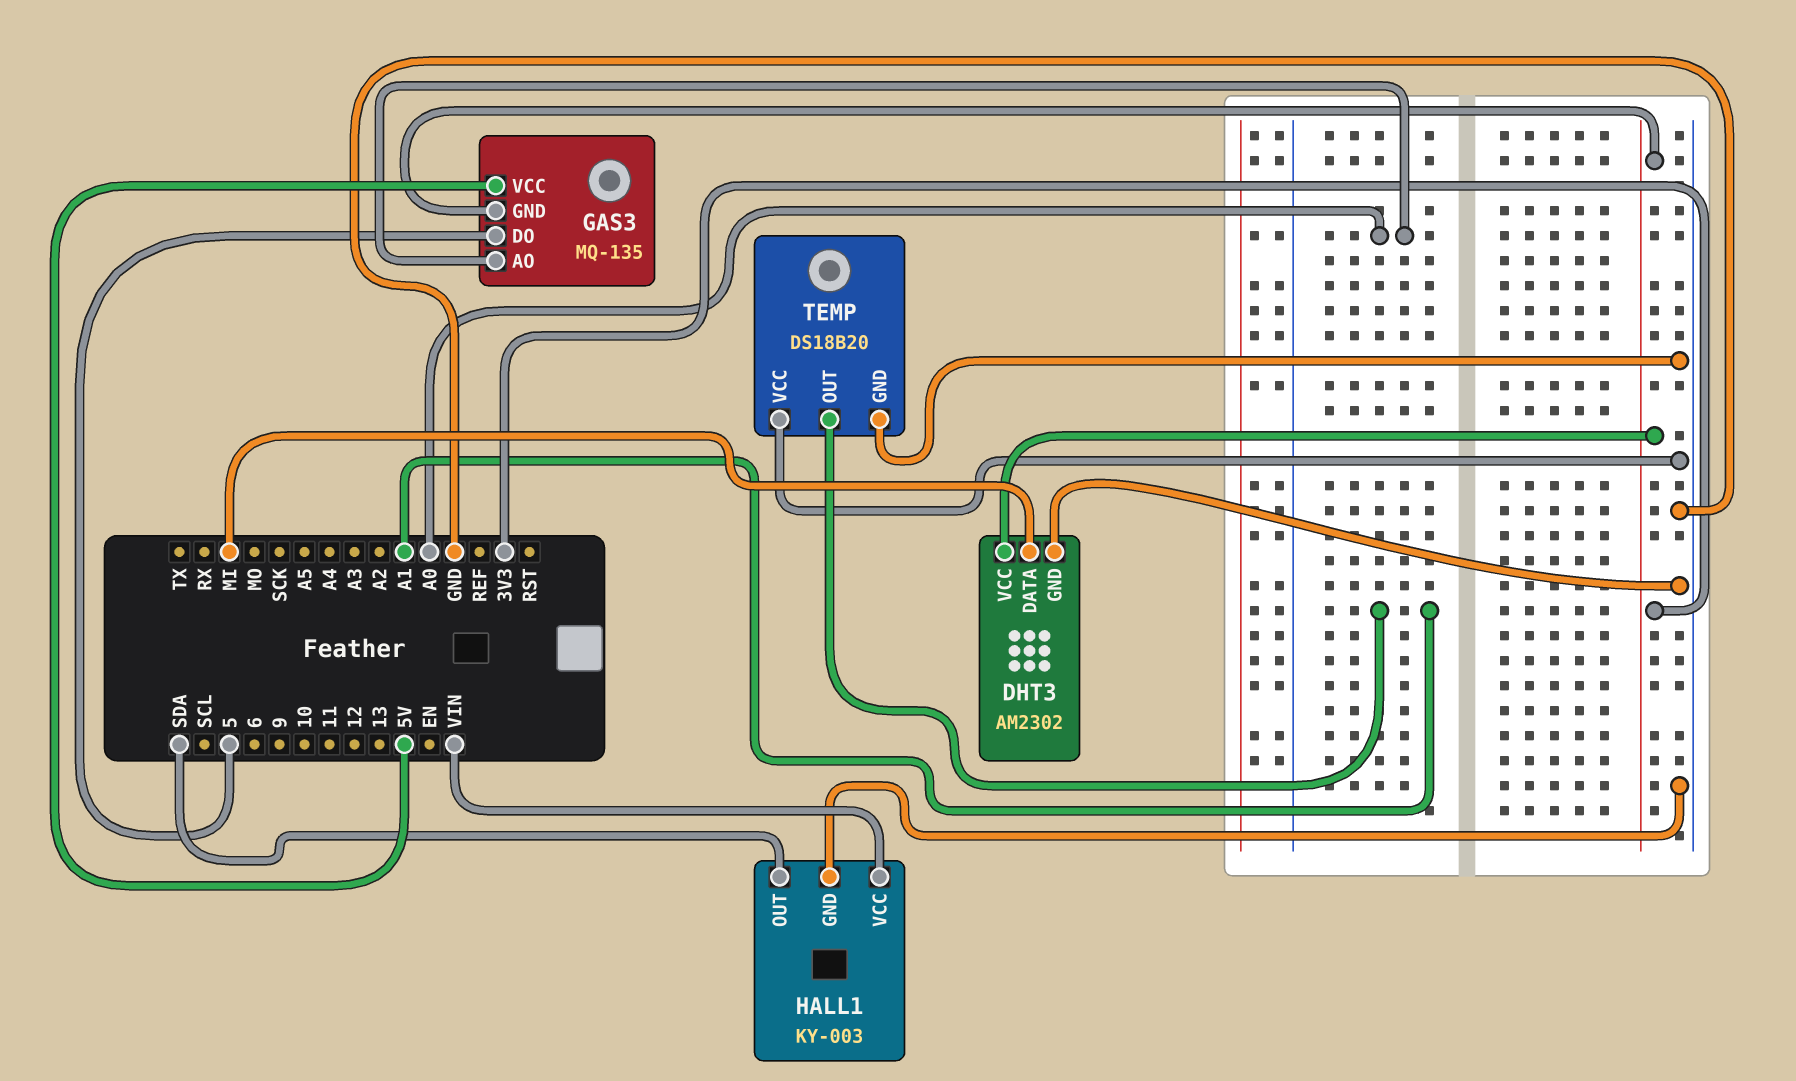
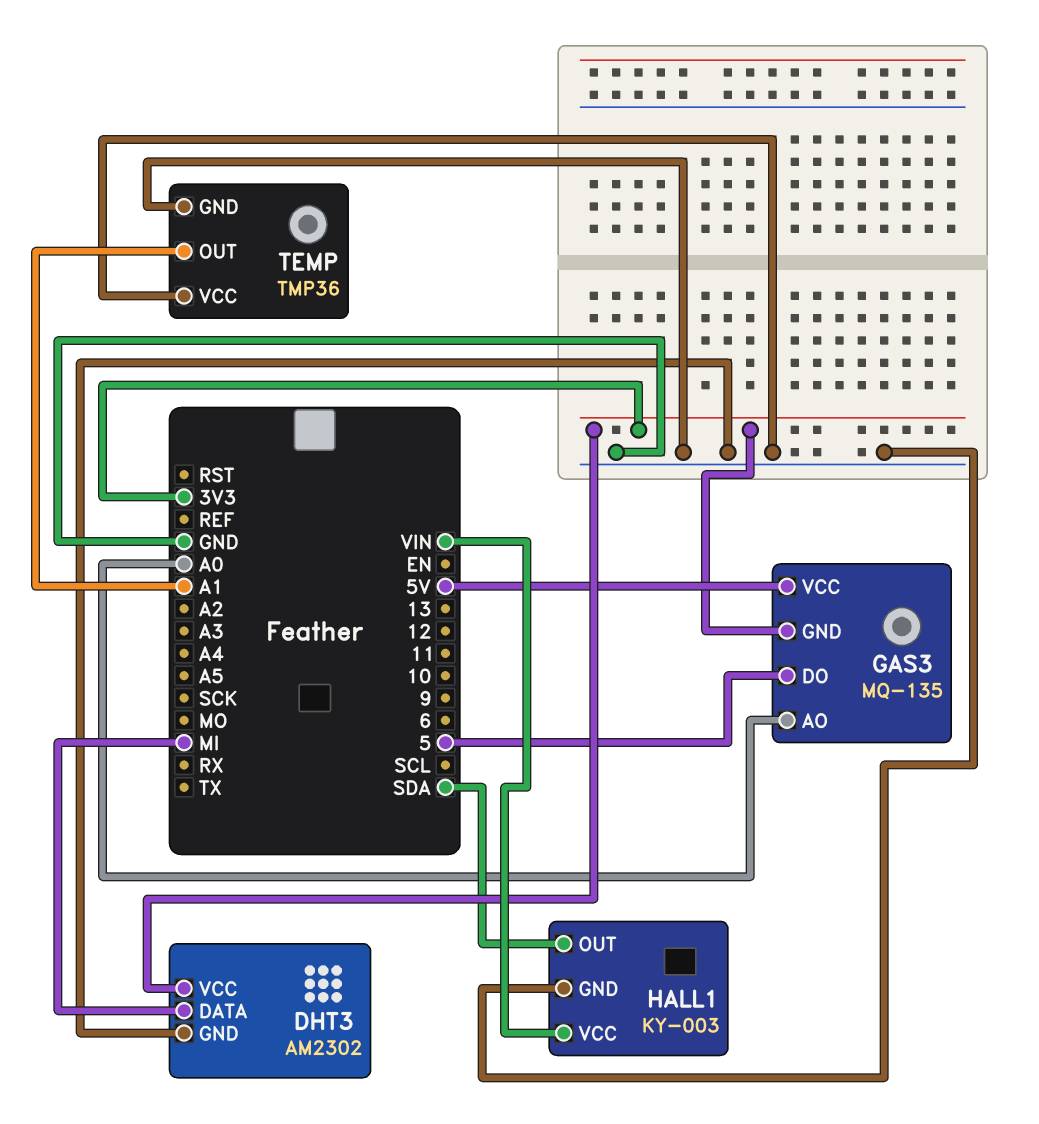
TEMP: DS18B20 -> TMP36

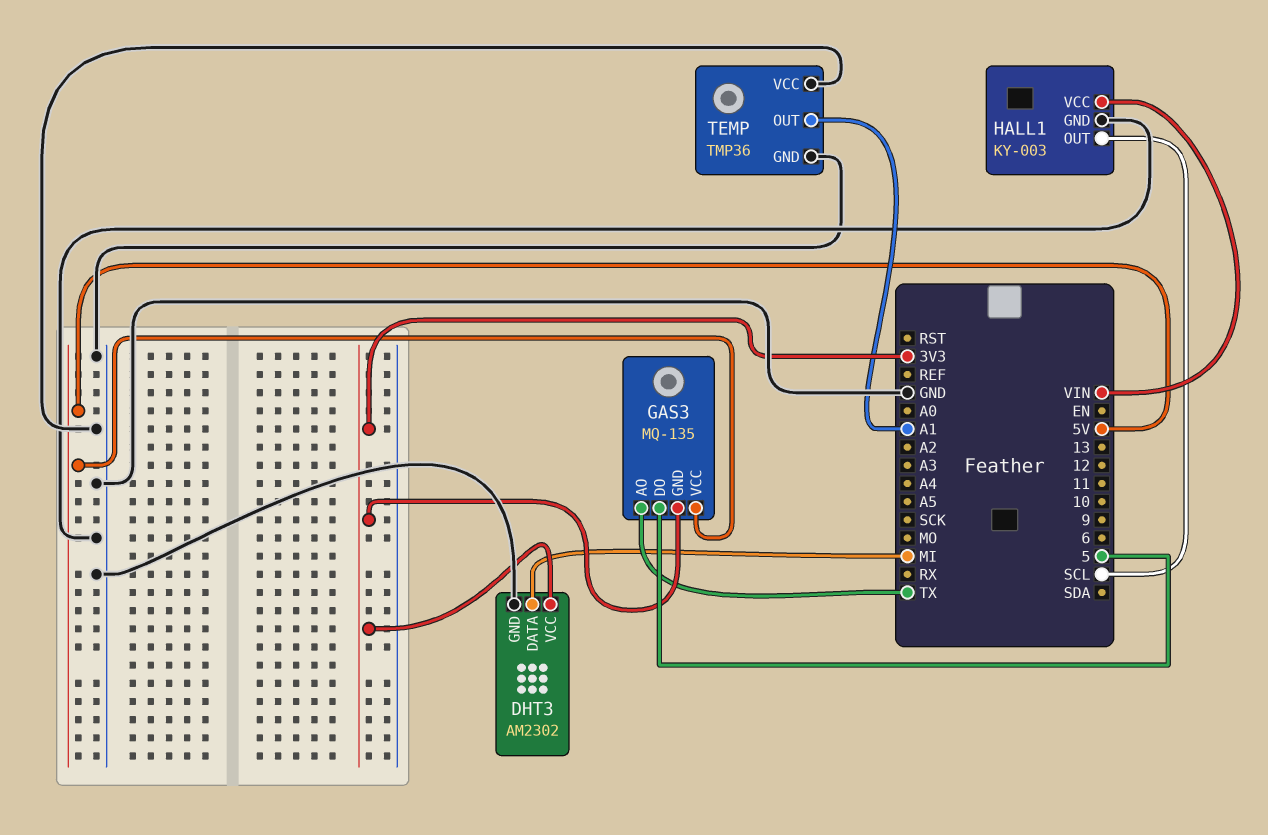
GAS3 pin AO: A0 -> TX
HALL1 pin OUT: SDA -> SCL

